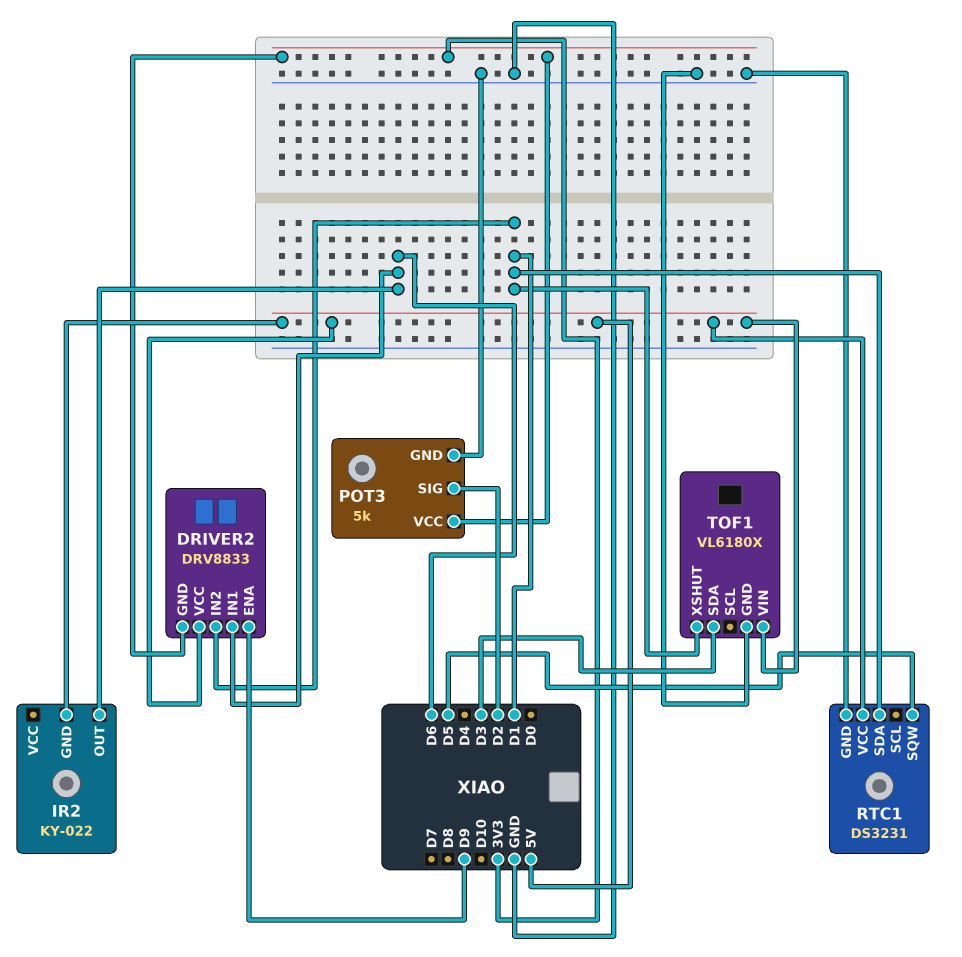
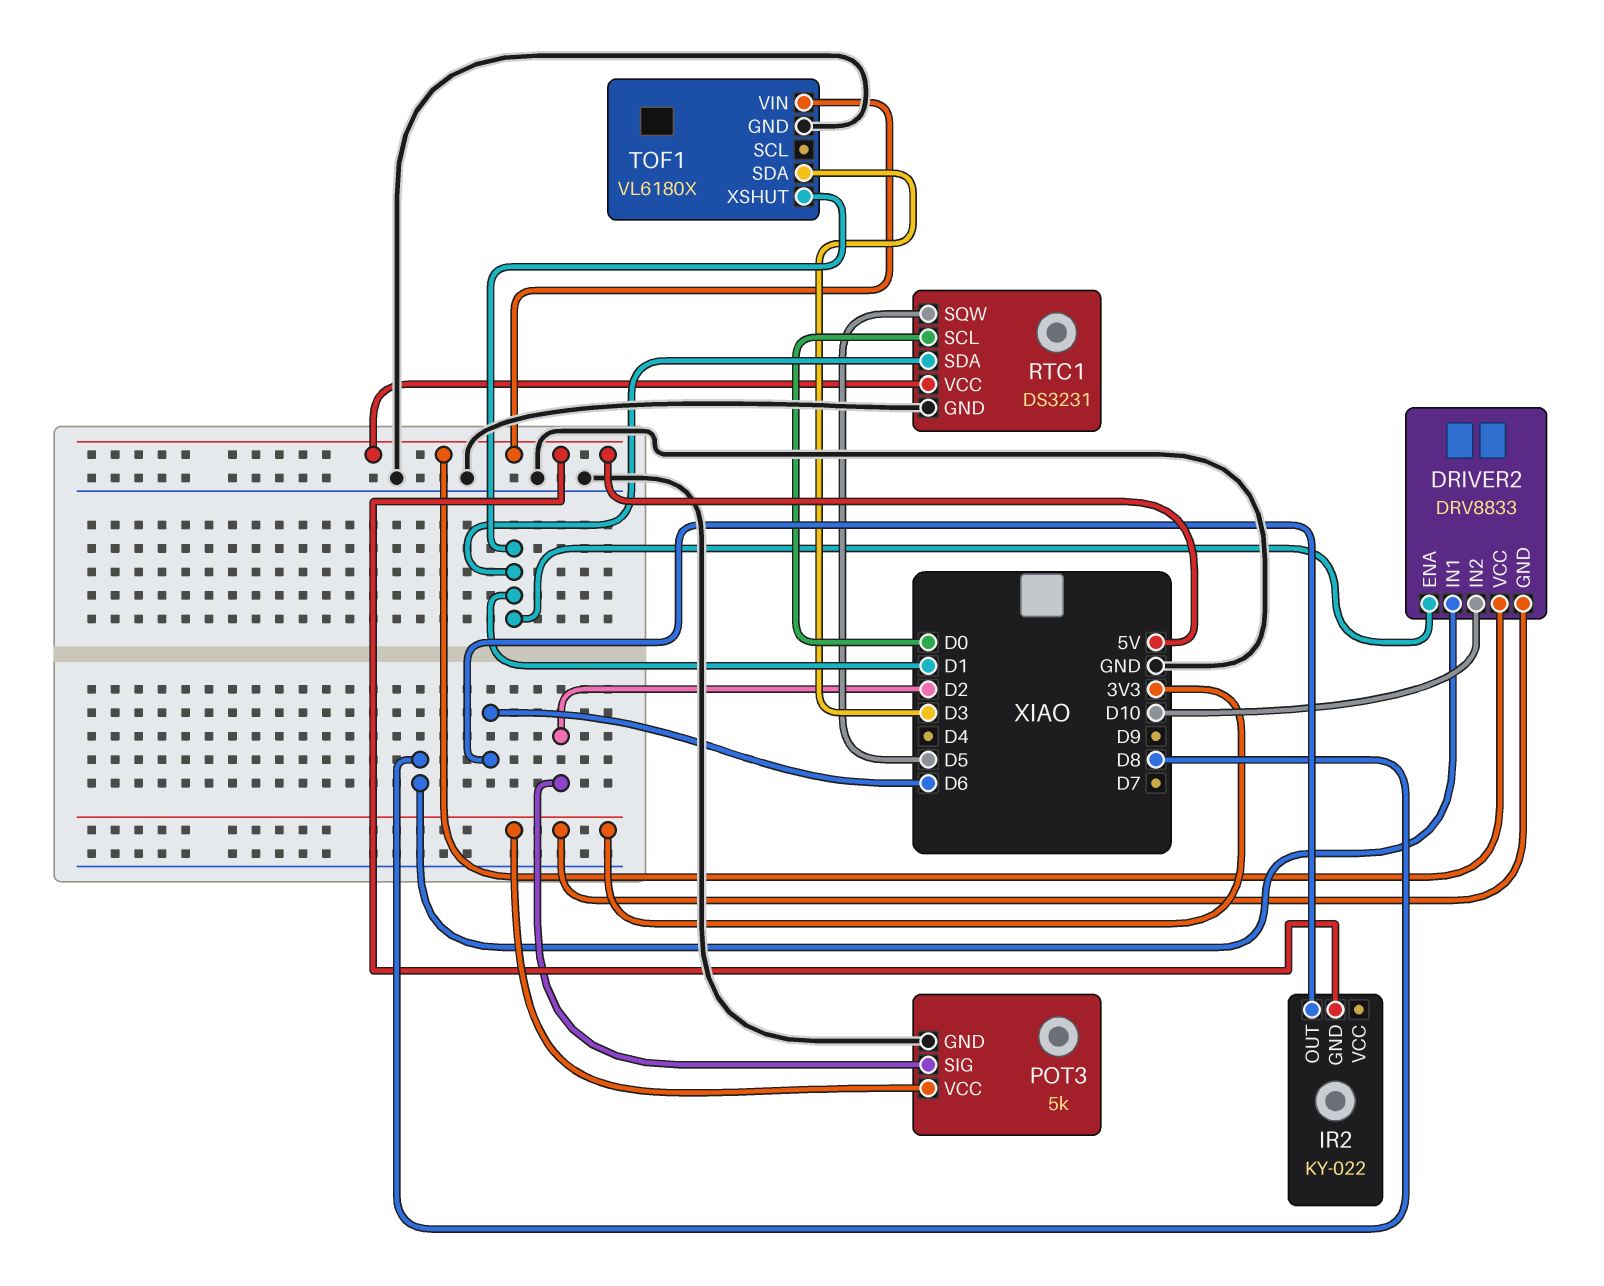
DRIVER2 pin ENA: D9 -> D1
DRIVER2 pin IN1: D6 -> D8
DRIVER2 pin IN2: D1 -> D10
RTC1 pin SCL: none -> D0

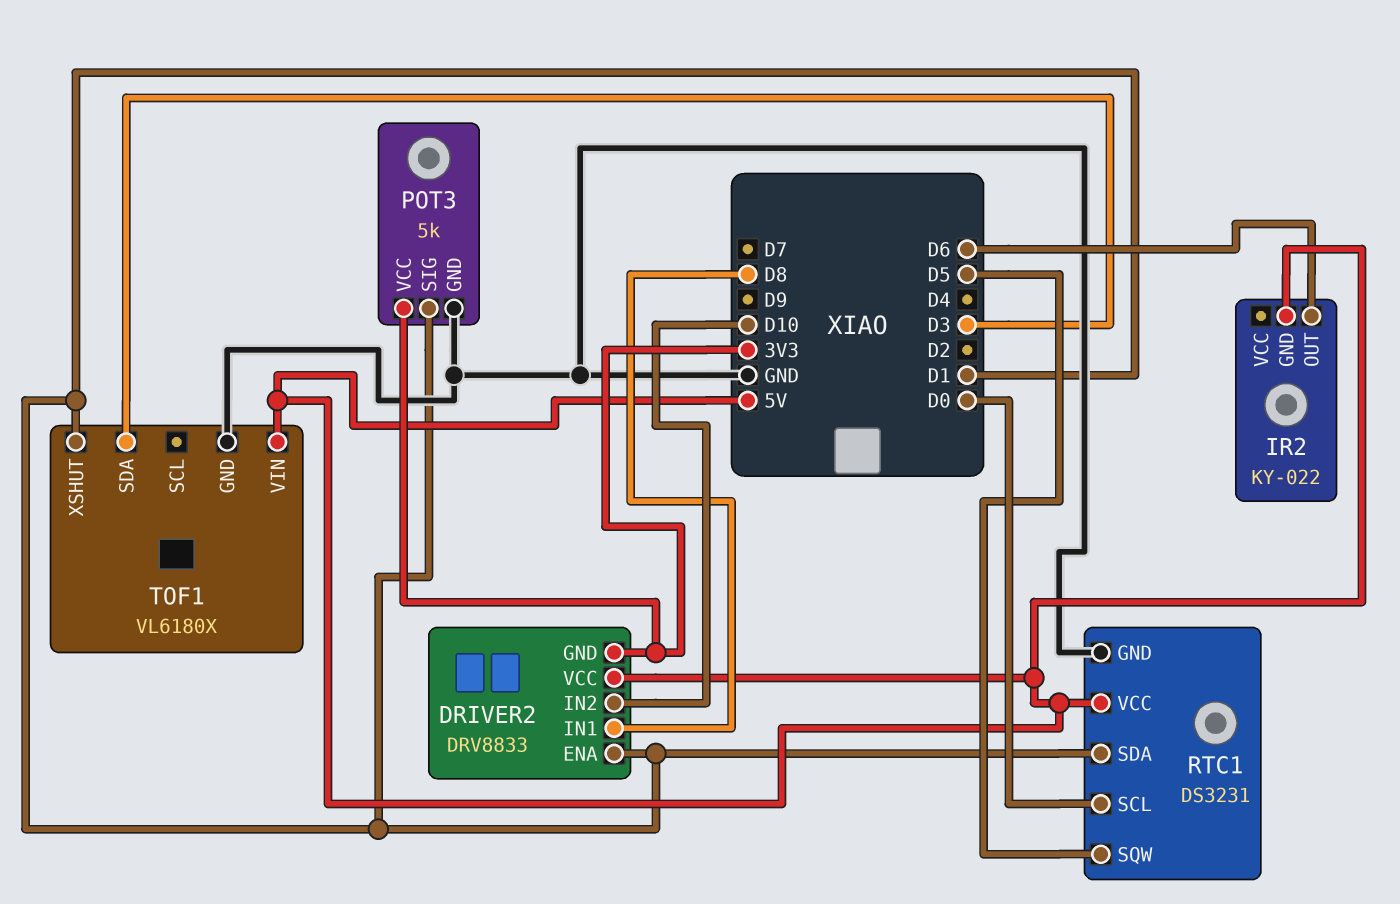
POT3 pin SIG: D2 -> D1

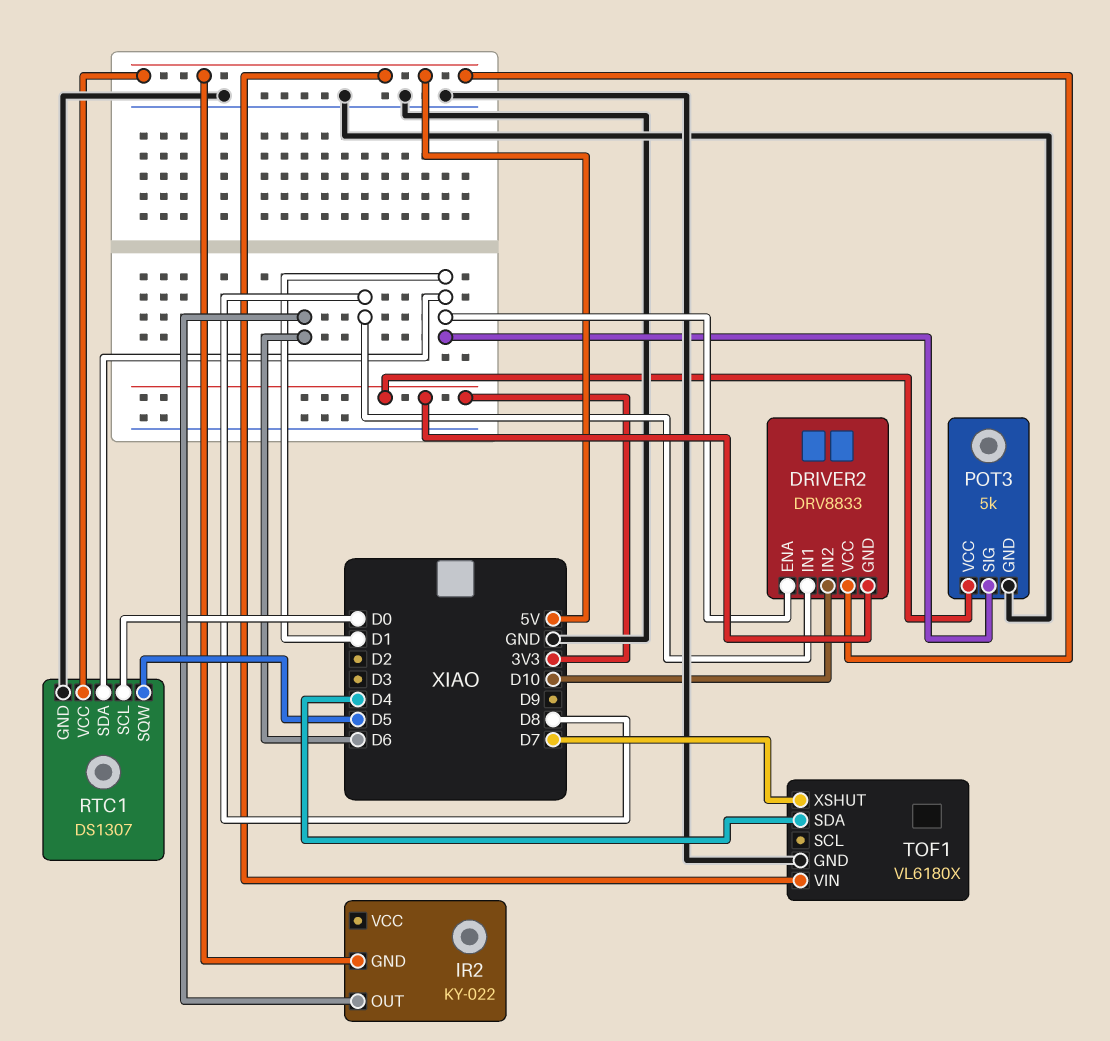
RTC1: DS3231 -> DS1307
TOF1 pin SDA: D3 -> D4
TOF1 pin XSHUT: D1 -> D7

